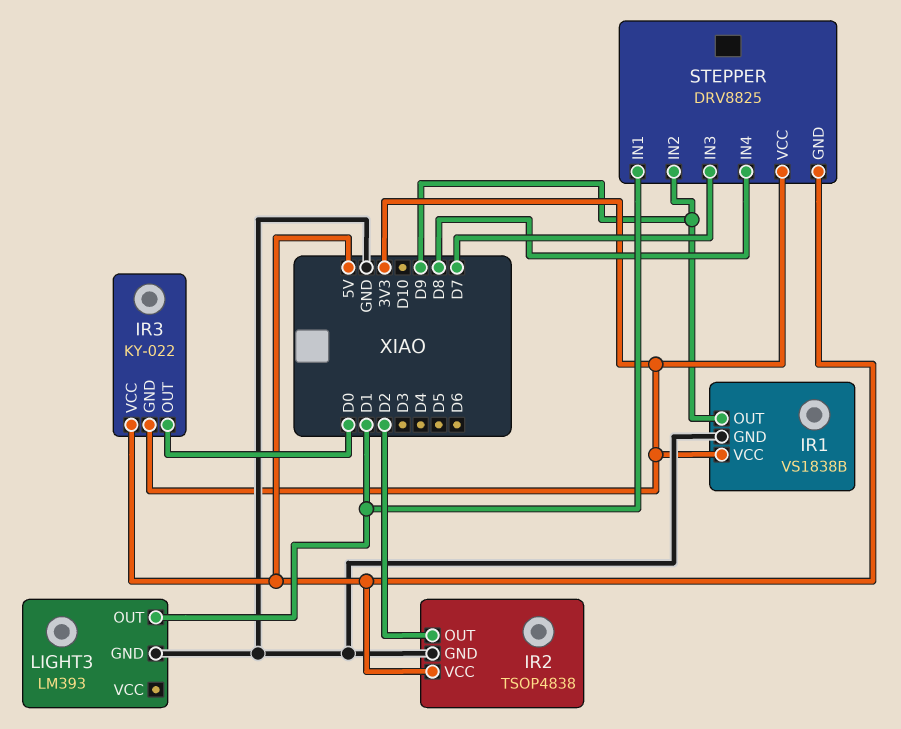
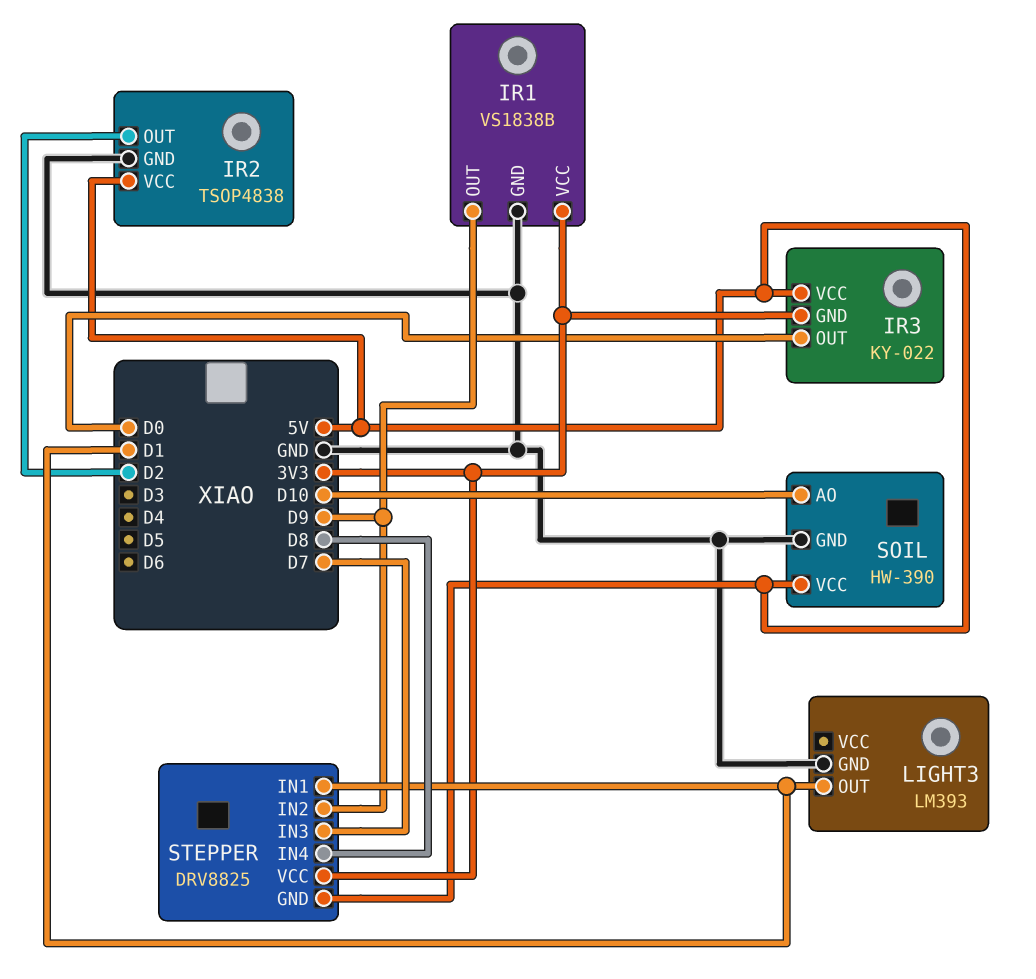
SOIL: none -> HW-390
SOIL pin AO: none -> D10
SOIL pin GND: none -> GND
SOIL pin VCC: none -> 5V

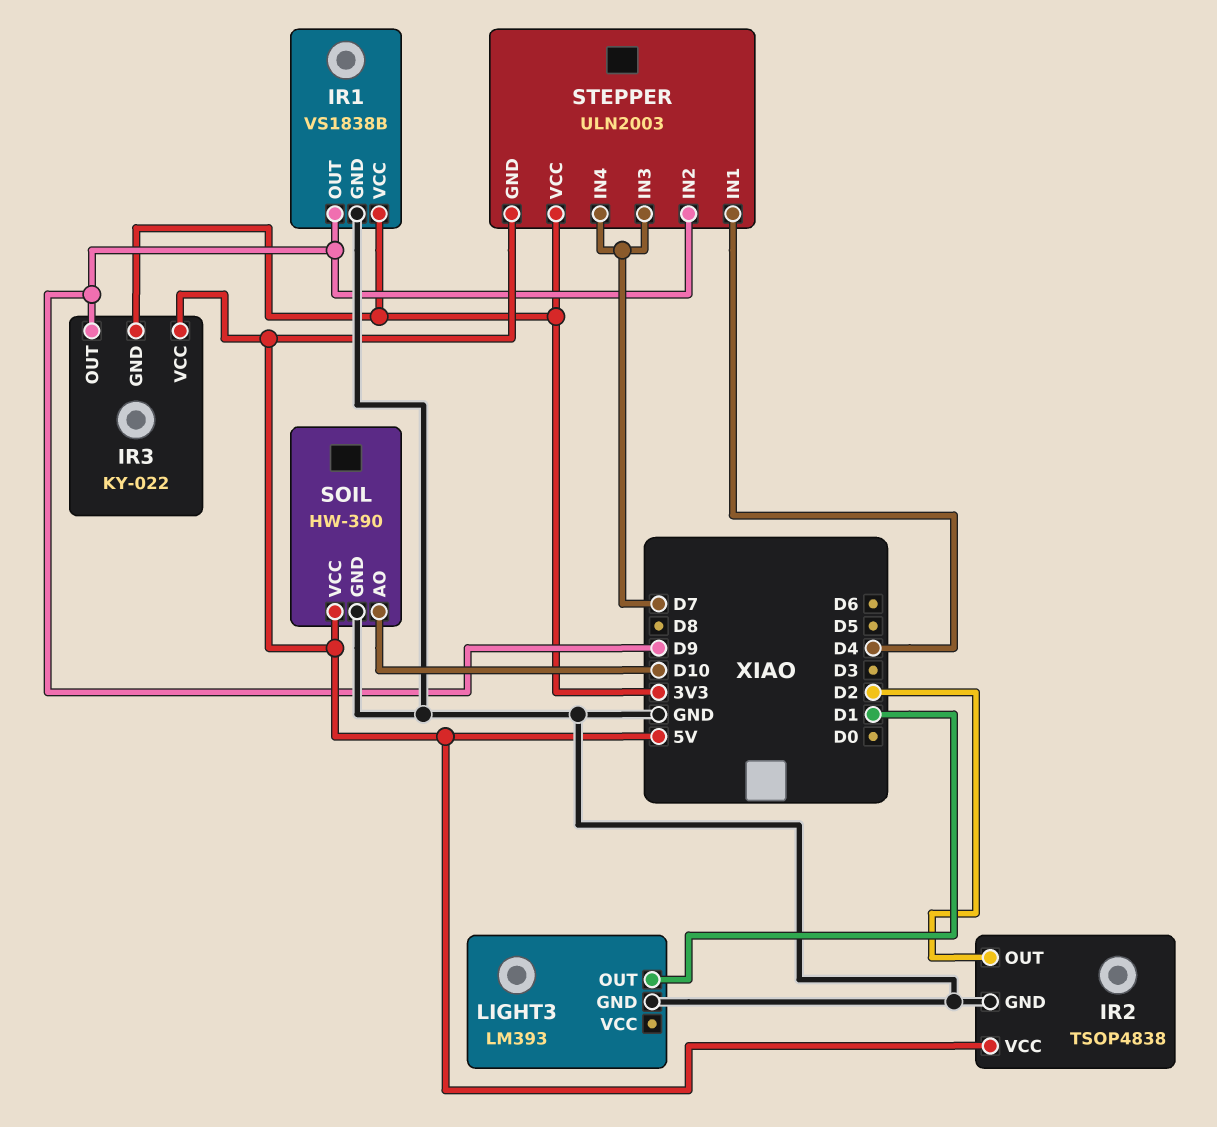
IR3 pin OUT: D0 -> D9
STEPPER: DRV8825 -> ULN2003
STEPPER pin IN1: D1 -> D4
STEPPER pin IN4: D8 -> D7

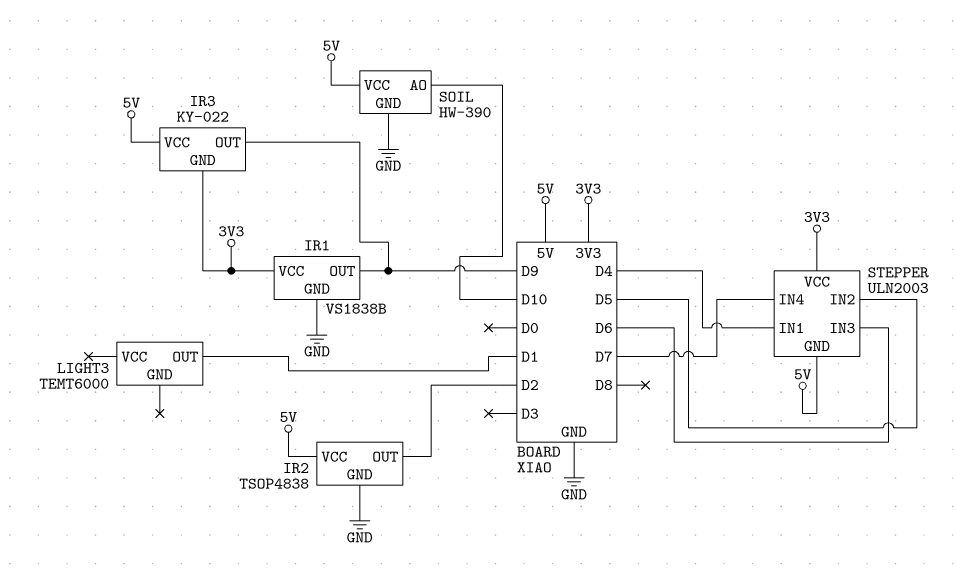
LIGHT3: LM393 -> TEMT6000
LIGHT3 pin GND: GND -> none
STEPPER pin IN2: D9 -> D5
STEPPER pin IN3: D7 -> D6

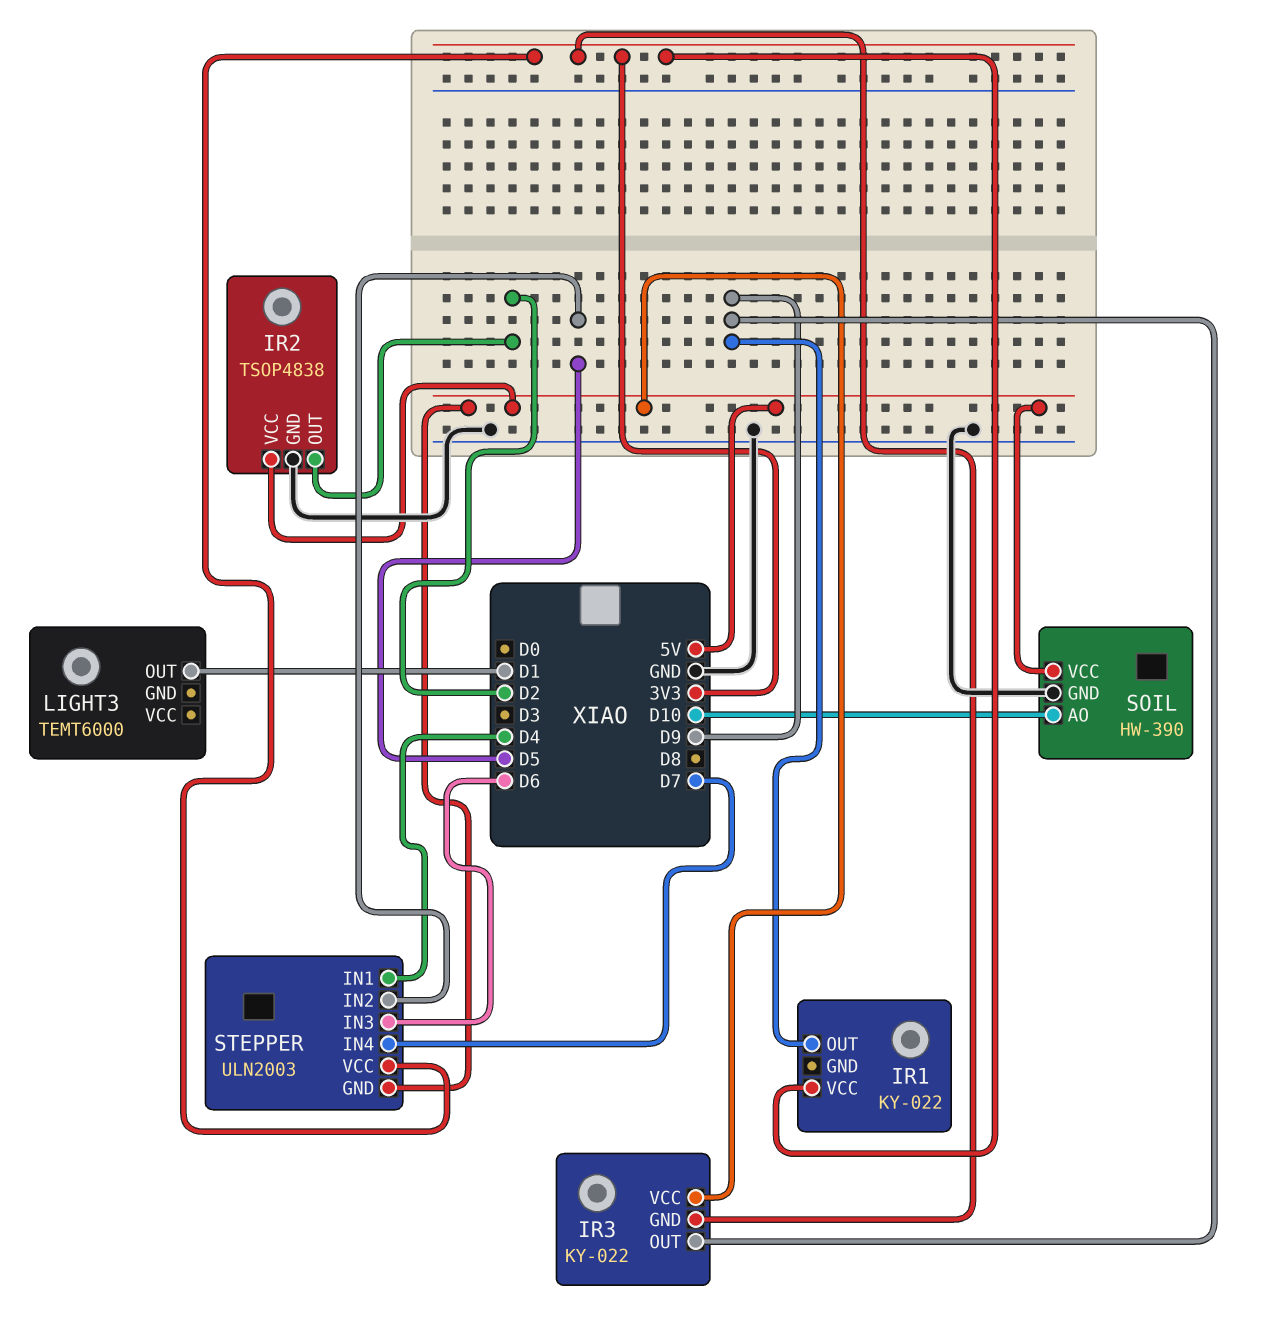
IR1: VS1838B -> KY-022
IR1 pin GND: GND -> none

